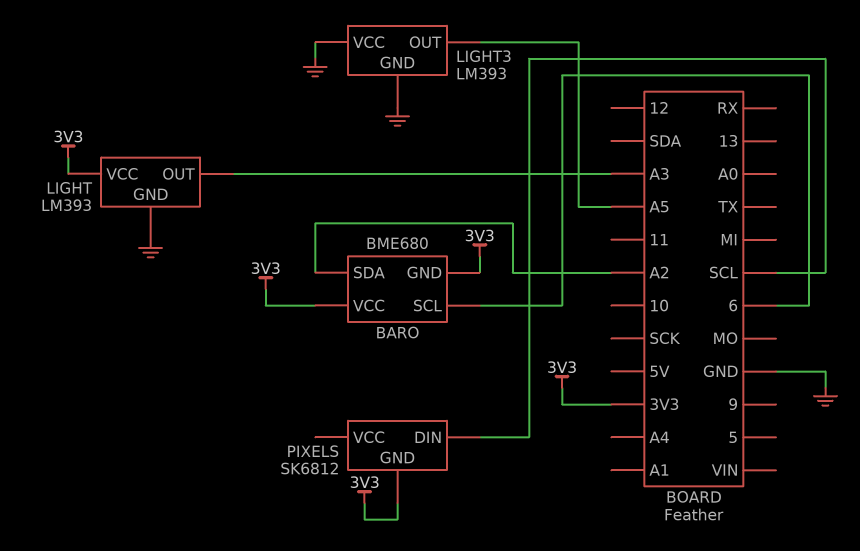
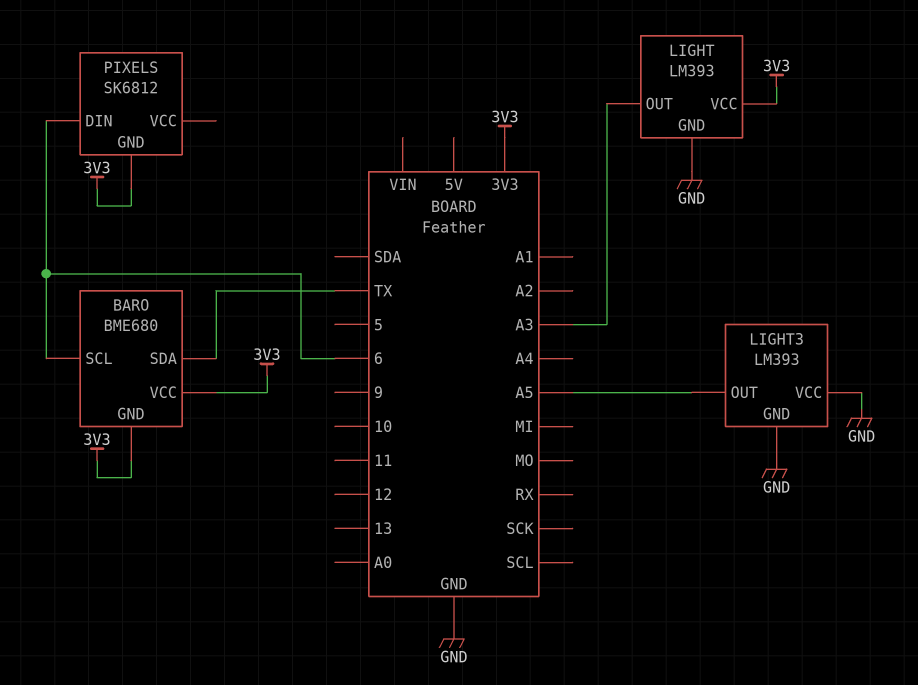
BARO pin SDA: A2 -> TX
PIXELS pin DIN: SCL -> 6

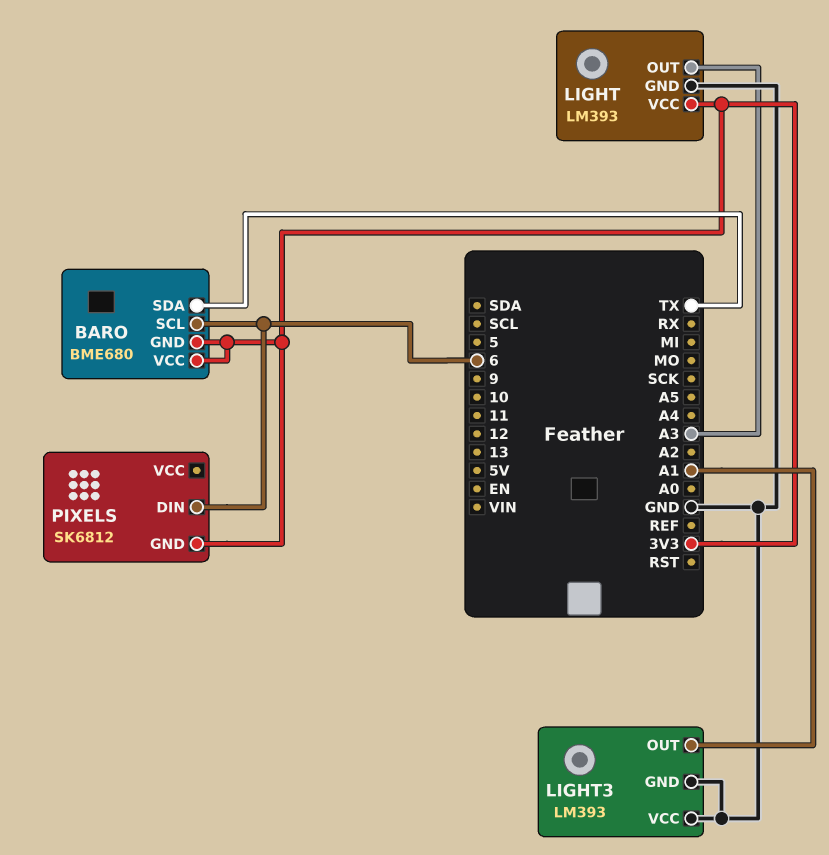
LIGHT3 pin OUT: A5 -> A1

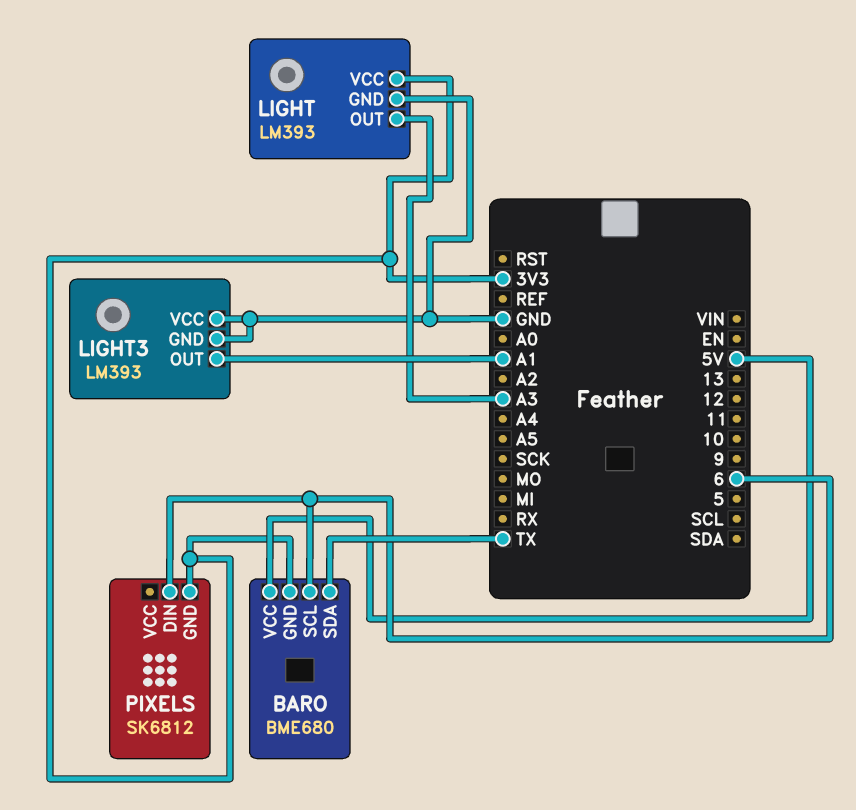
BARO pin VCC: 3V3 -> 5V

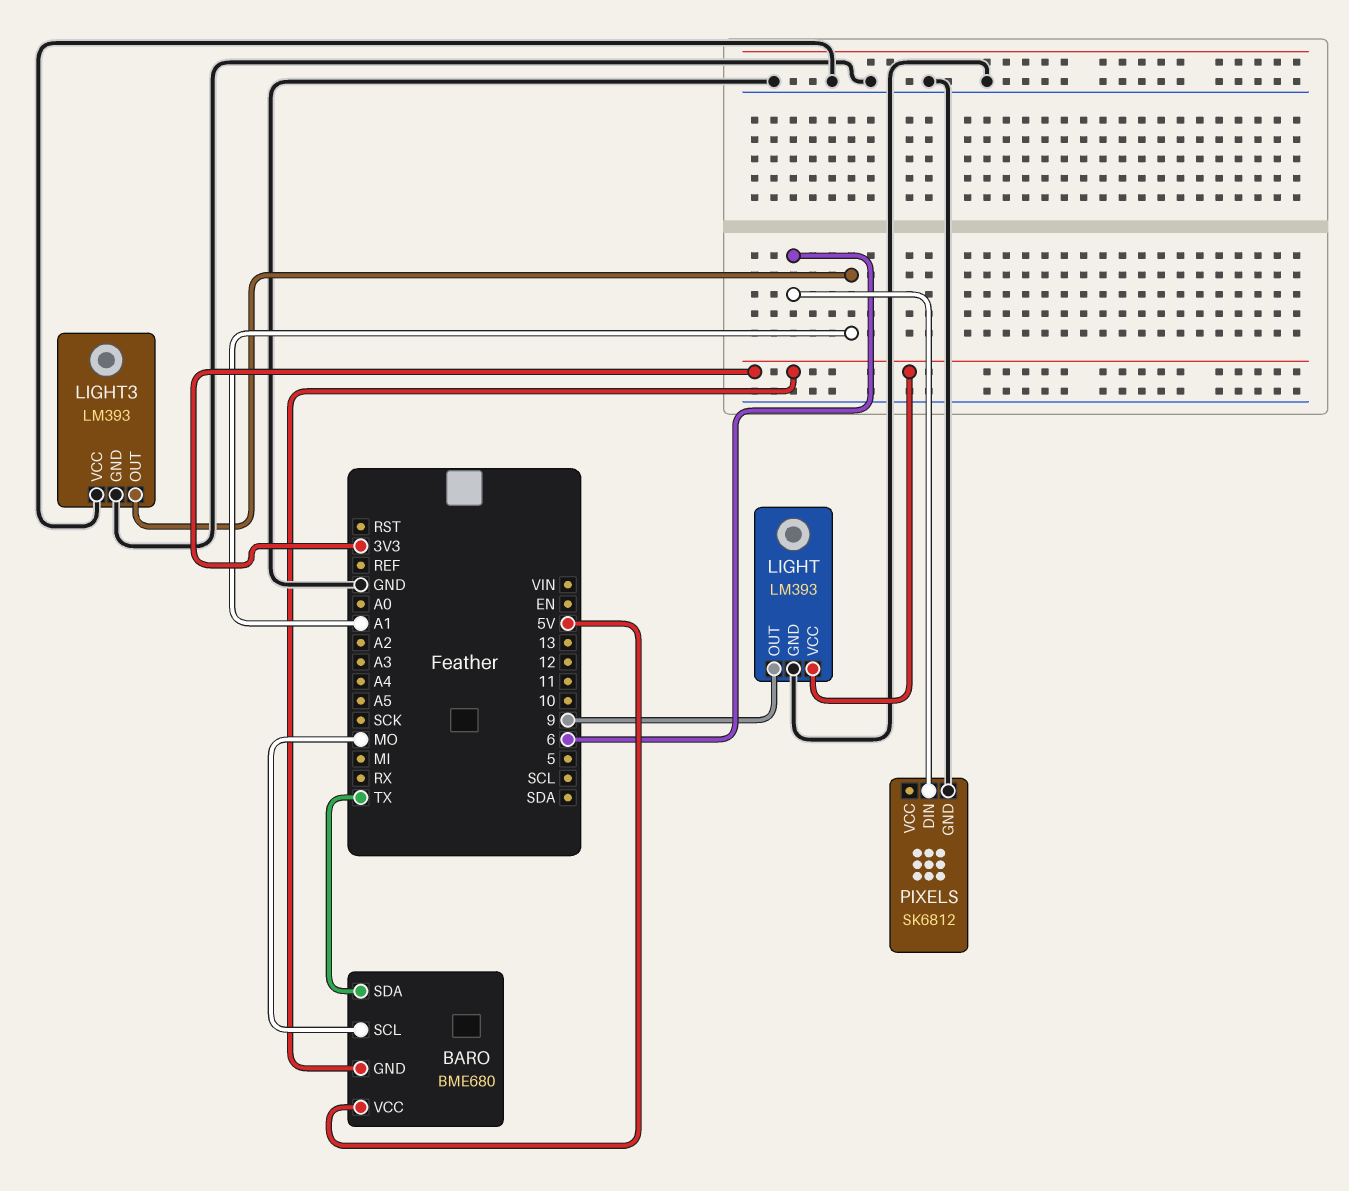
BARO pin SCL: 6 -> MO
LIGHT pin OUT: A3 -> 9
PIXELS pin GND: 3V3 -> GND

